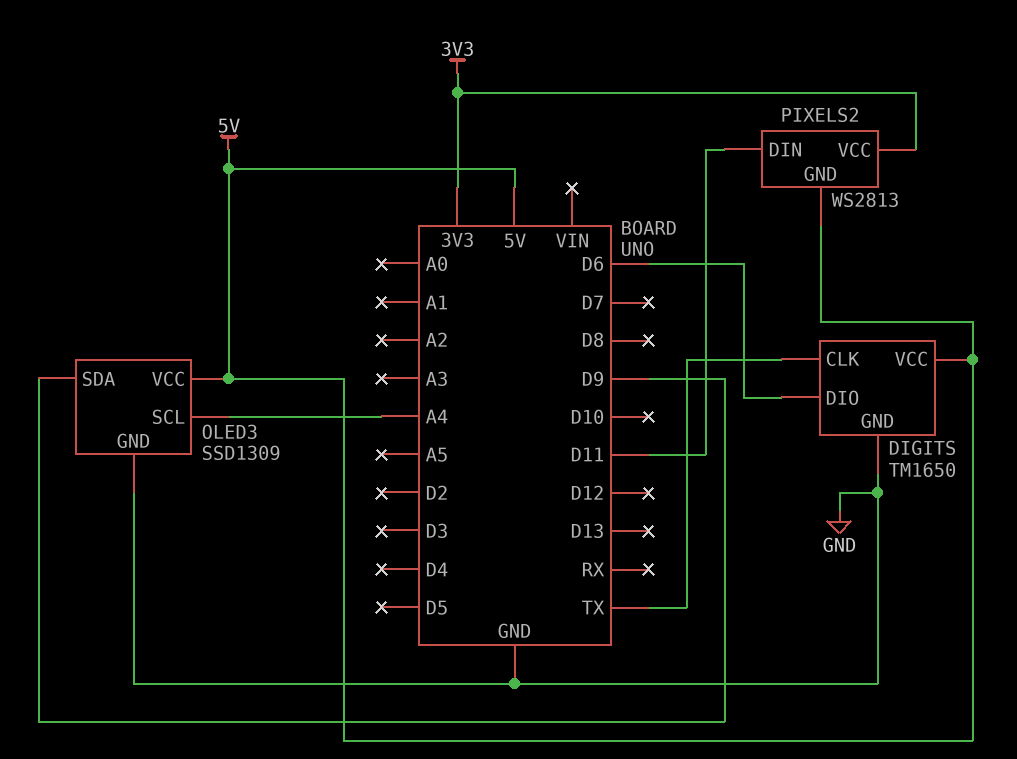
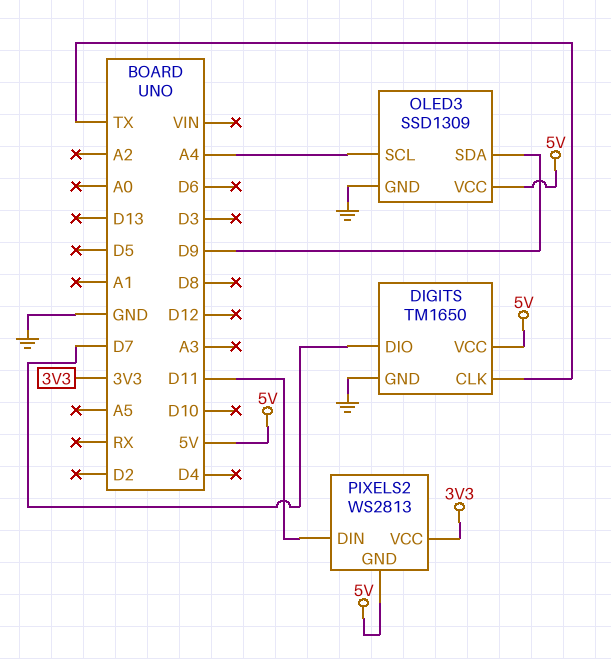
DIGITS pin DIO: D6 -> D7

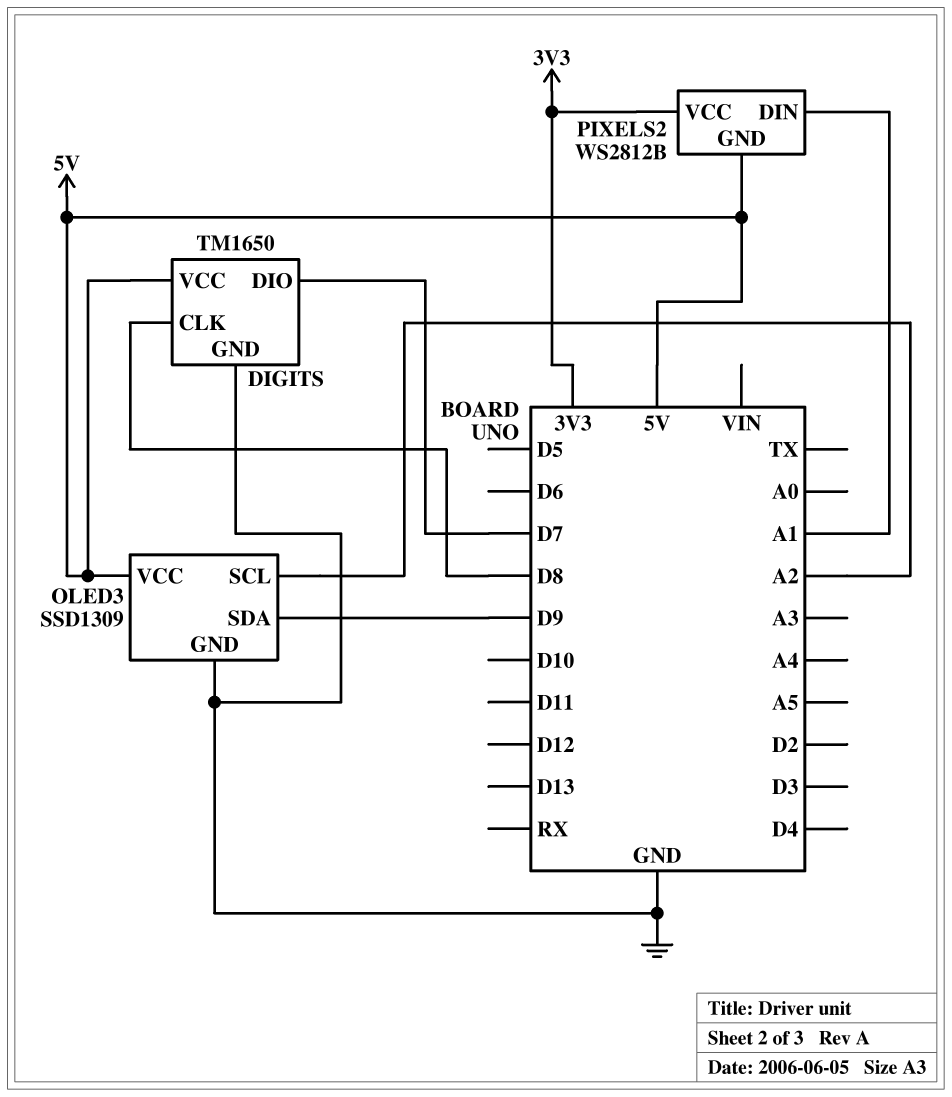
DIGITS pin CLK: TX -> D8
OLED3 pin SCL: A4 -> A2
PIXELS2: WS2813 -> WS2812B
PIXELS2 pin DIN: D11 -> A1

